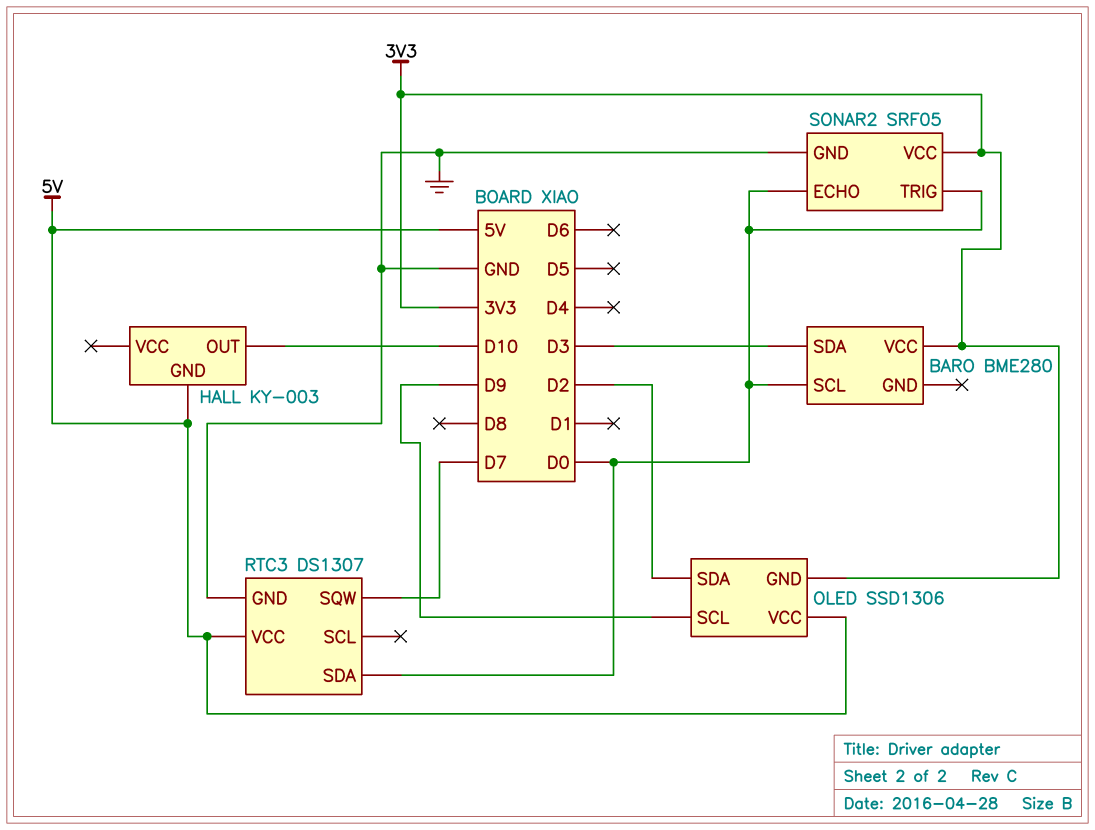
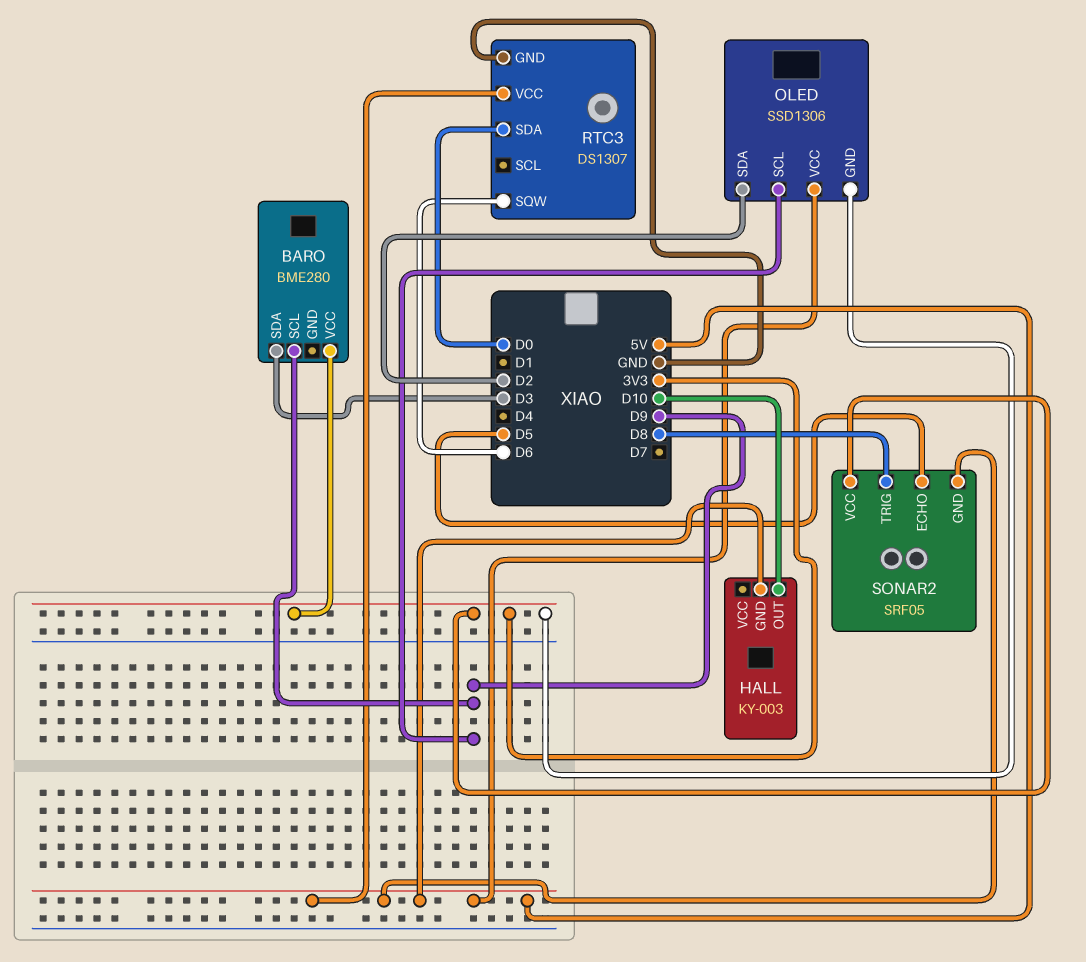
BARO pin SCL: D0 -> D9
RTC3 pin SQW: D7 -> D6
SONAR2 pin ECHO: D0 -> D5
SONAR2 pin GND: GND -> 5V
SONAR2 pin TRIG: D0 -> D8

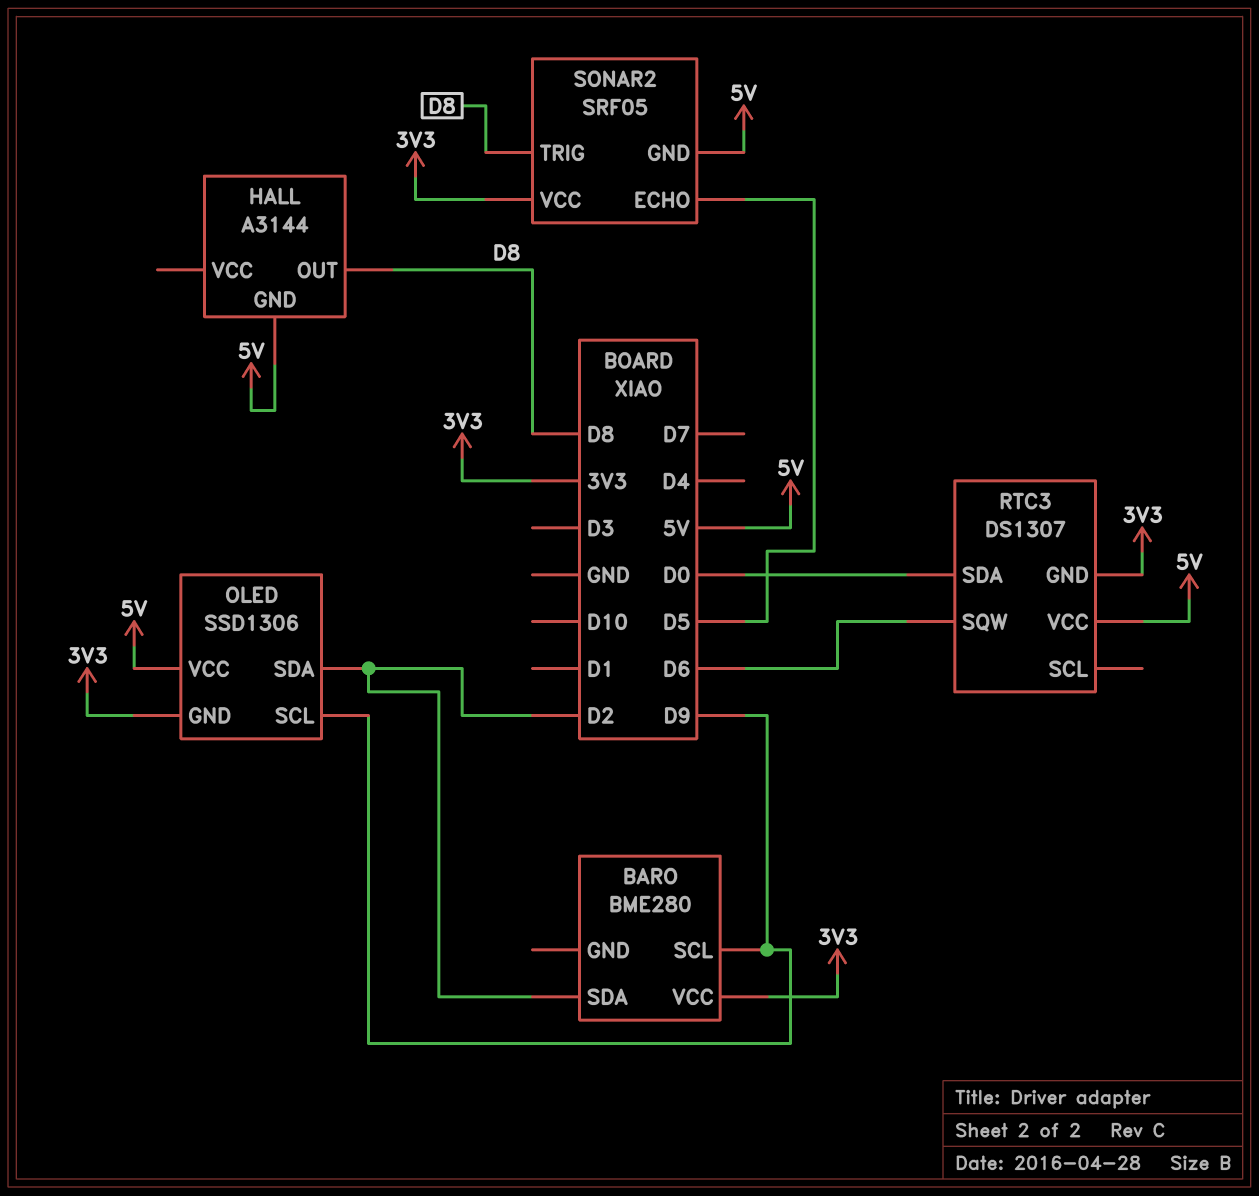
BARO pin SDA: D3 -> D2
HALL: KY-003 -> A3144
HALL pin OUT: D10 -> D8
RTC3 pin GND: GND -> 3V3

